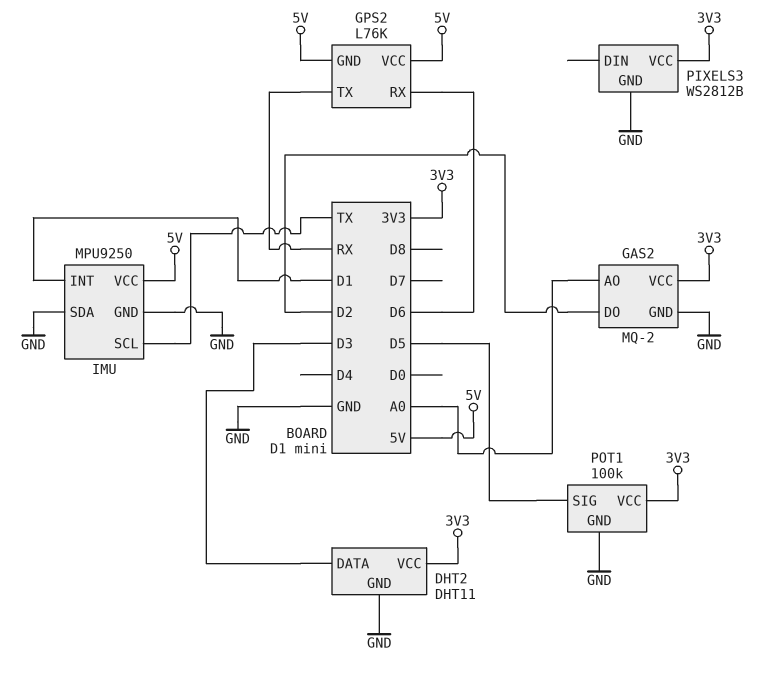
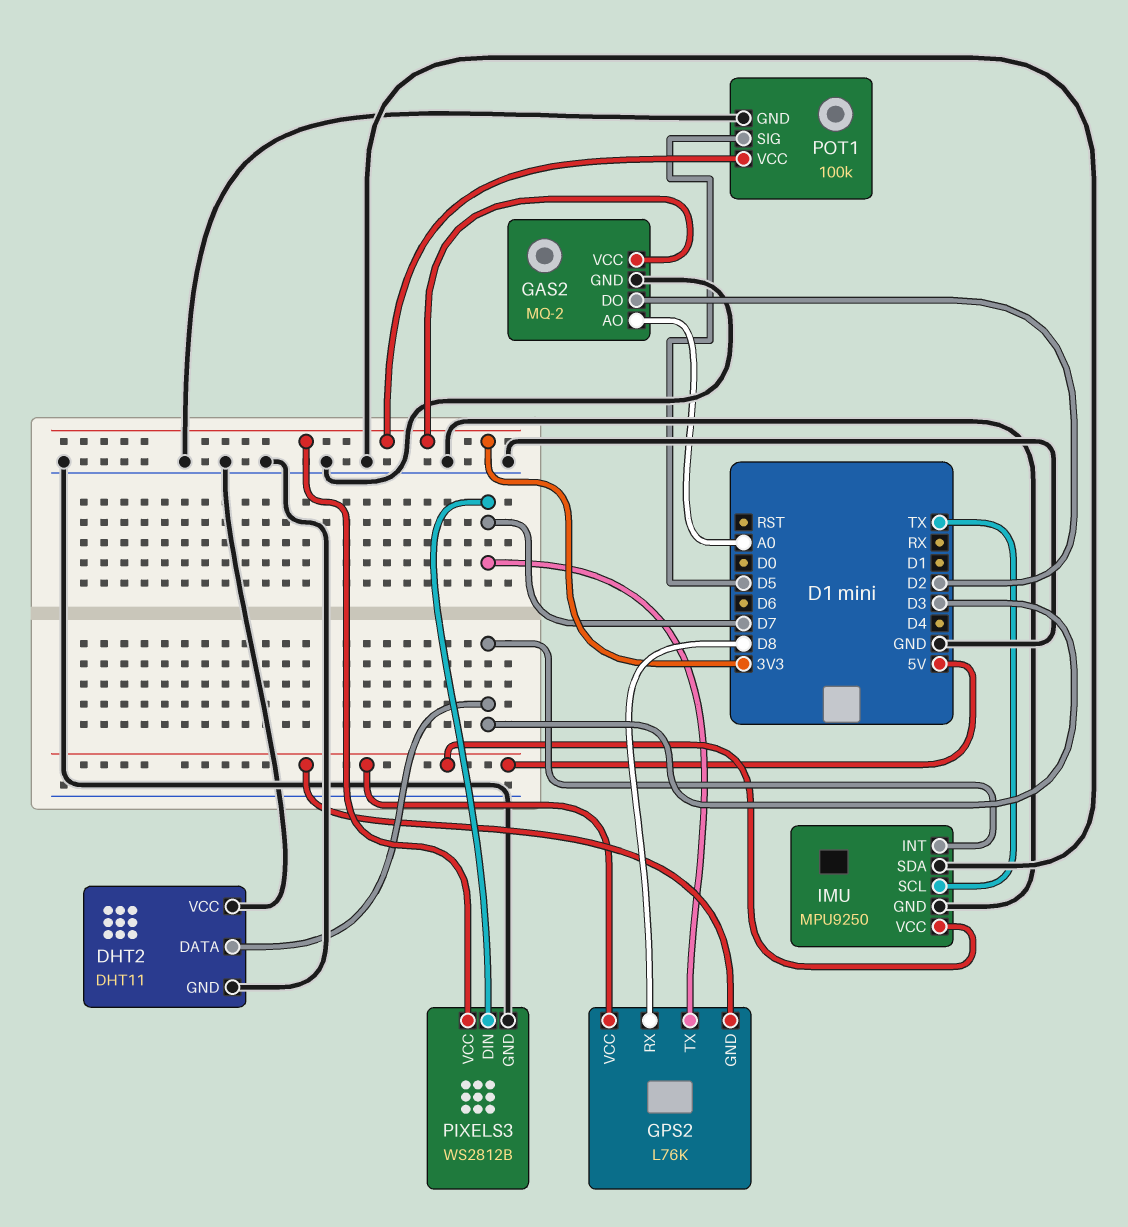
DHT2 pin VCC: 3V3 -> GND
GPS2 pin RX: D6 -> D8
GPS2 pin TX: RX -> D7
IMU pin INT: D1 -> D3
PIXELS3 pin DIN: none -> D7

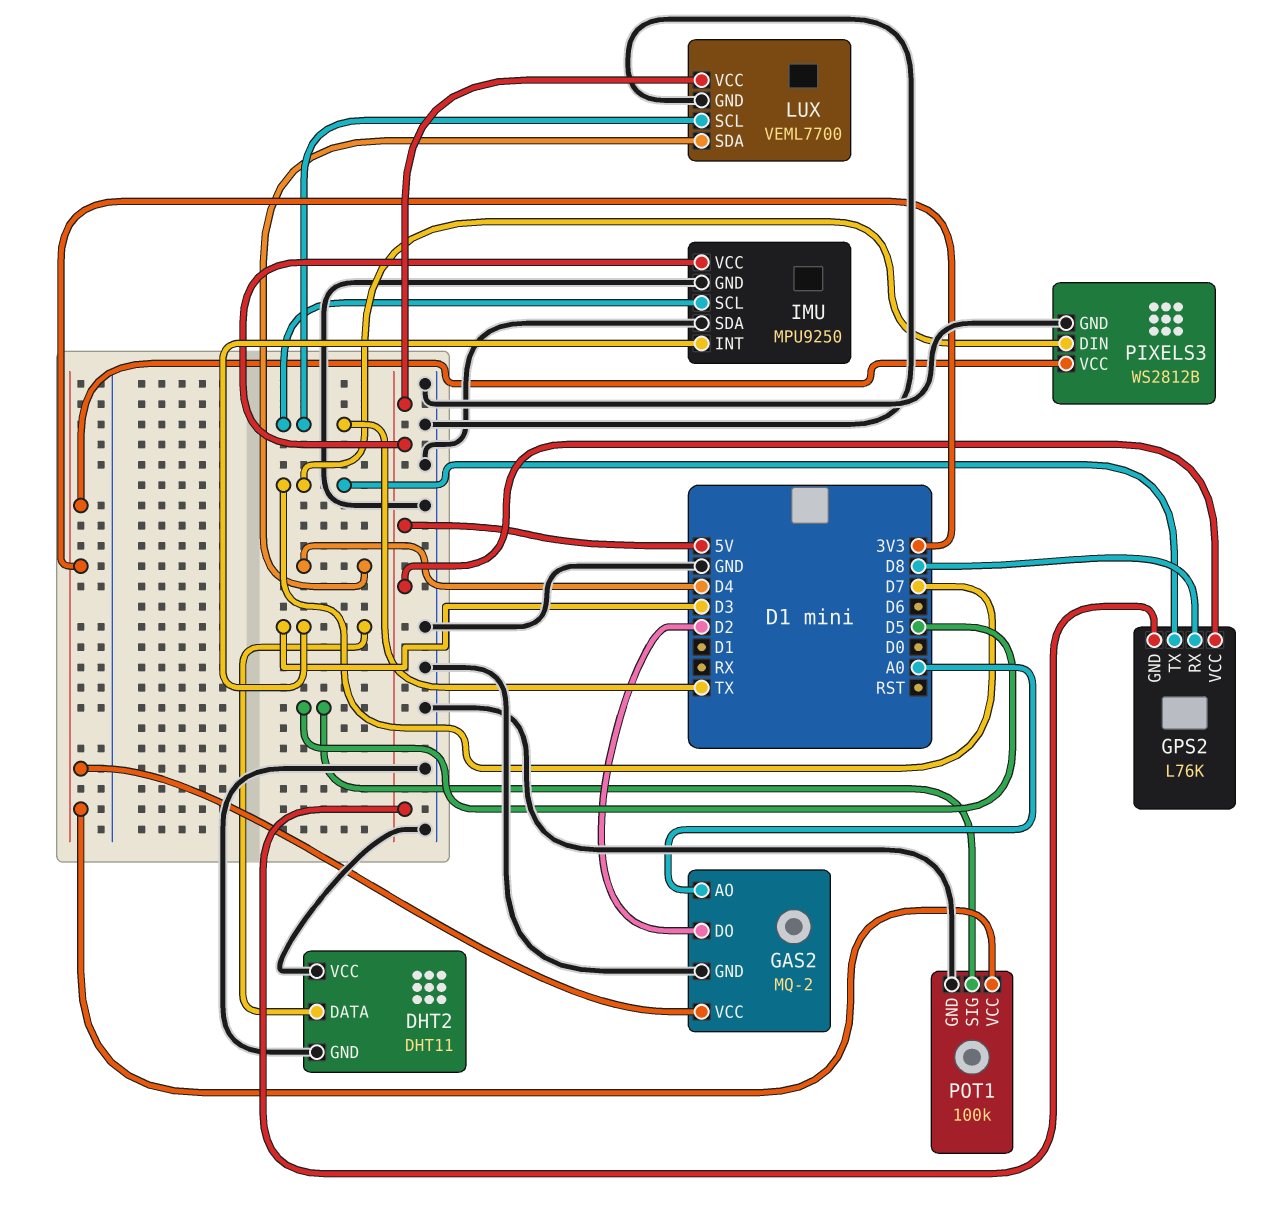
LUX: none -> VEML7700
LUX pin GND: none -> GND
LUX pin SCL: none -> TX
LUX pin SDA: none -> D4
LUX pin VCC: none -> 5V

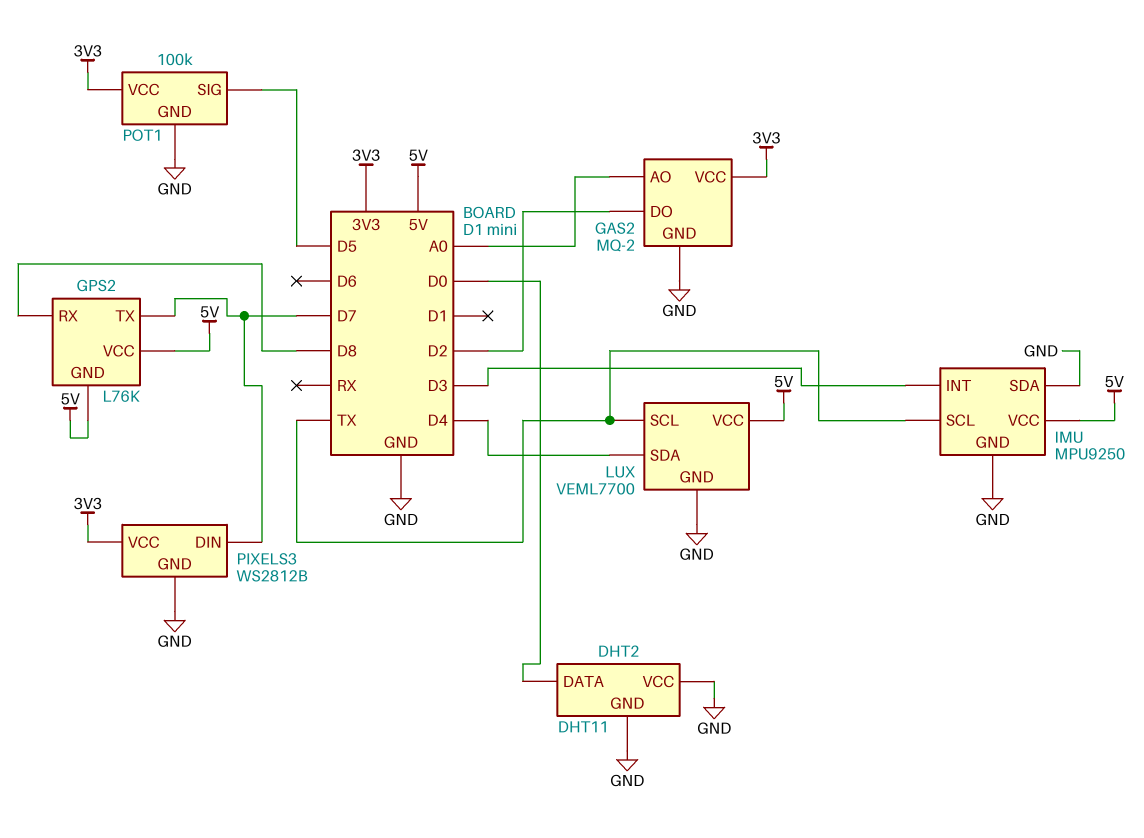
DHT2 pin DATA: D3 -> D0

